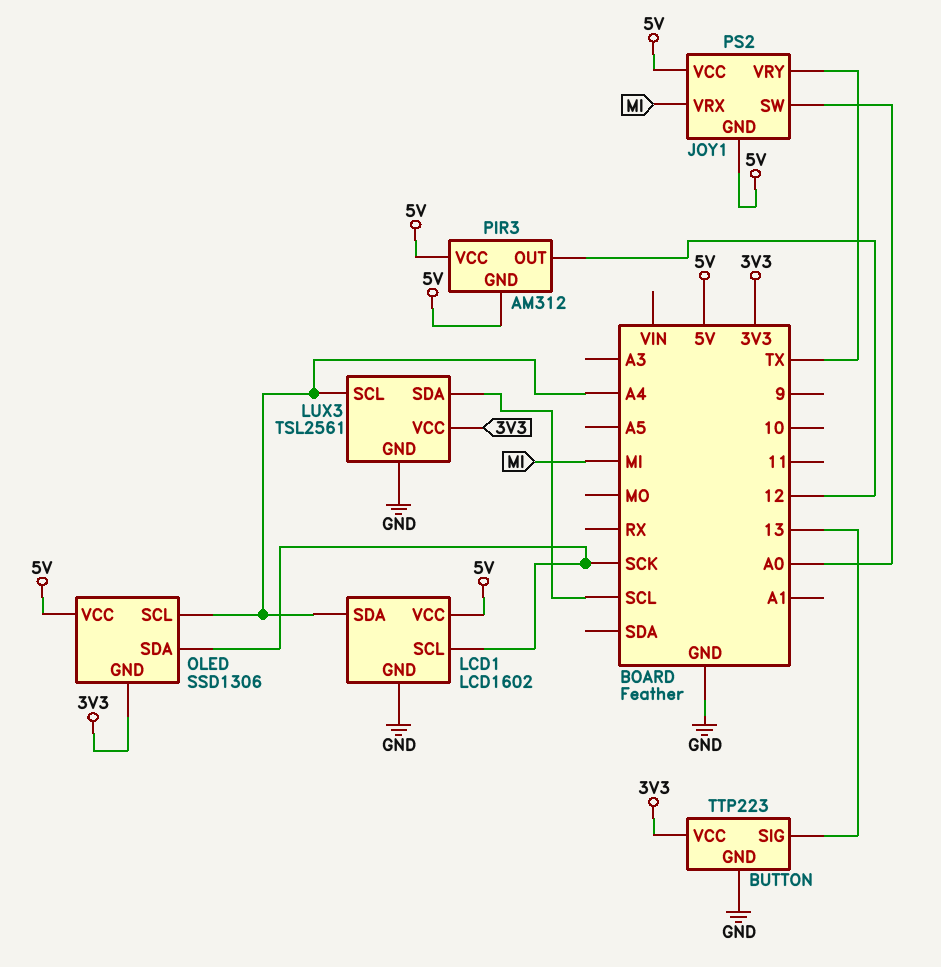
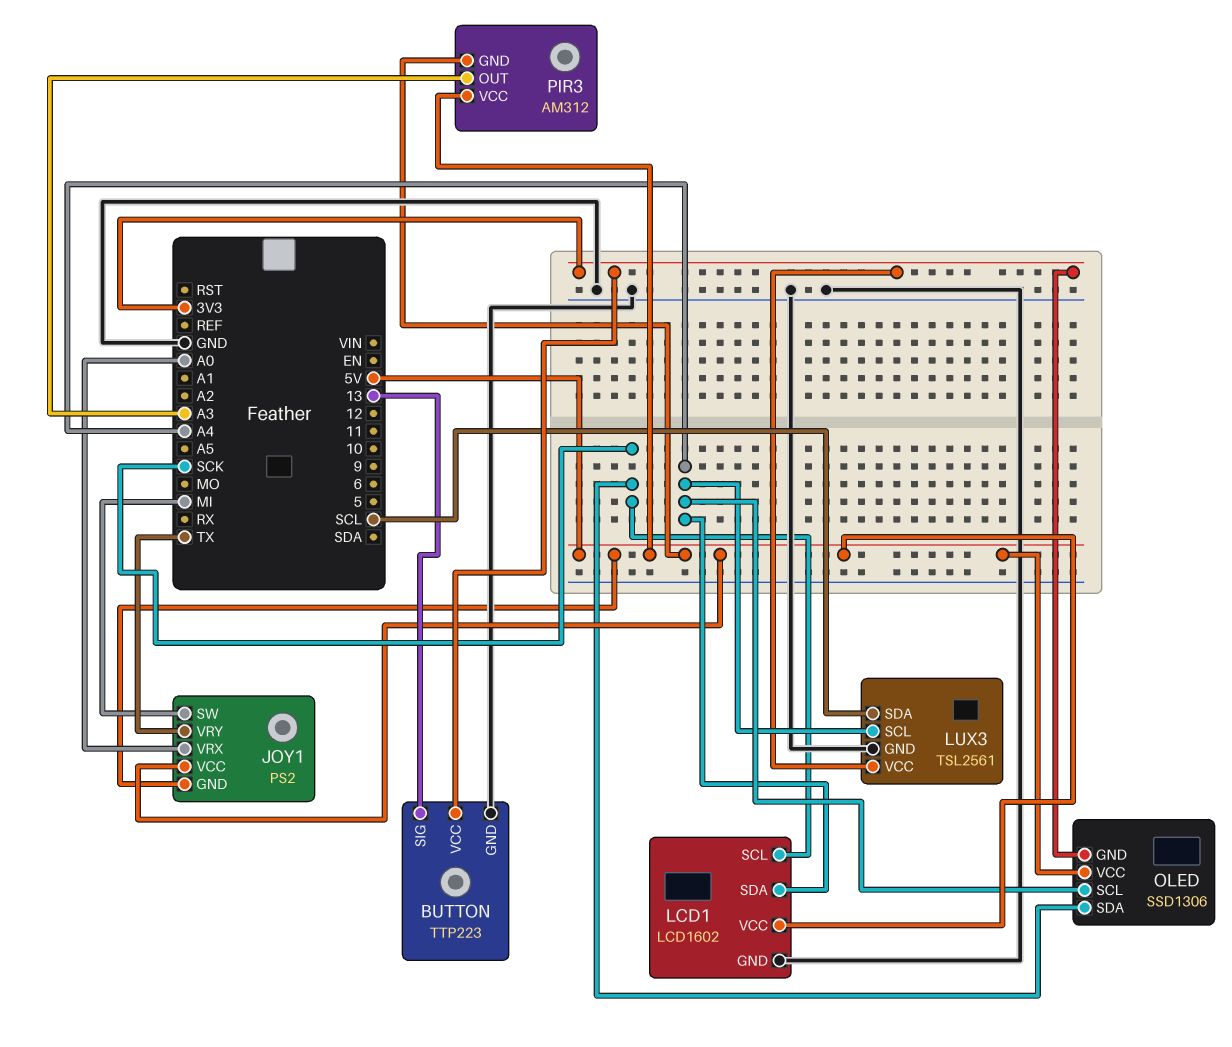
JOY1 pin SW: A0 -> MI
JOY1 pin VRX: MI -> A0
PIR3 pin OUT: 12 -> A3

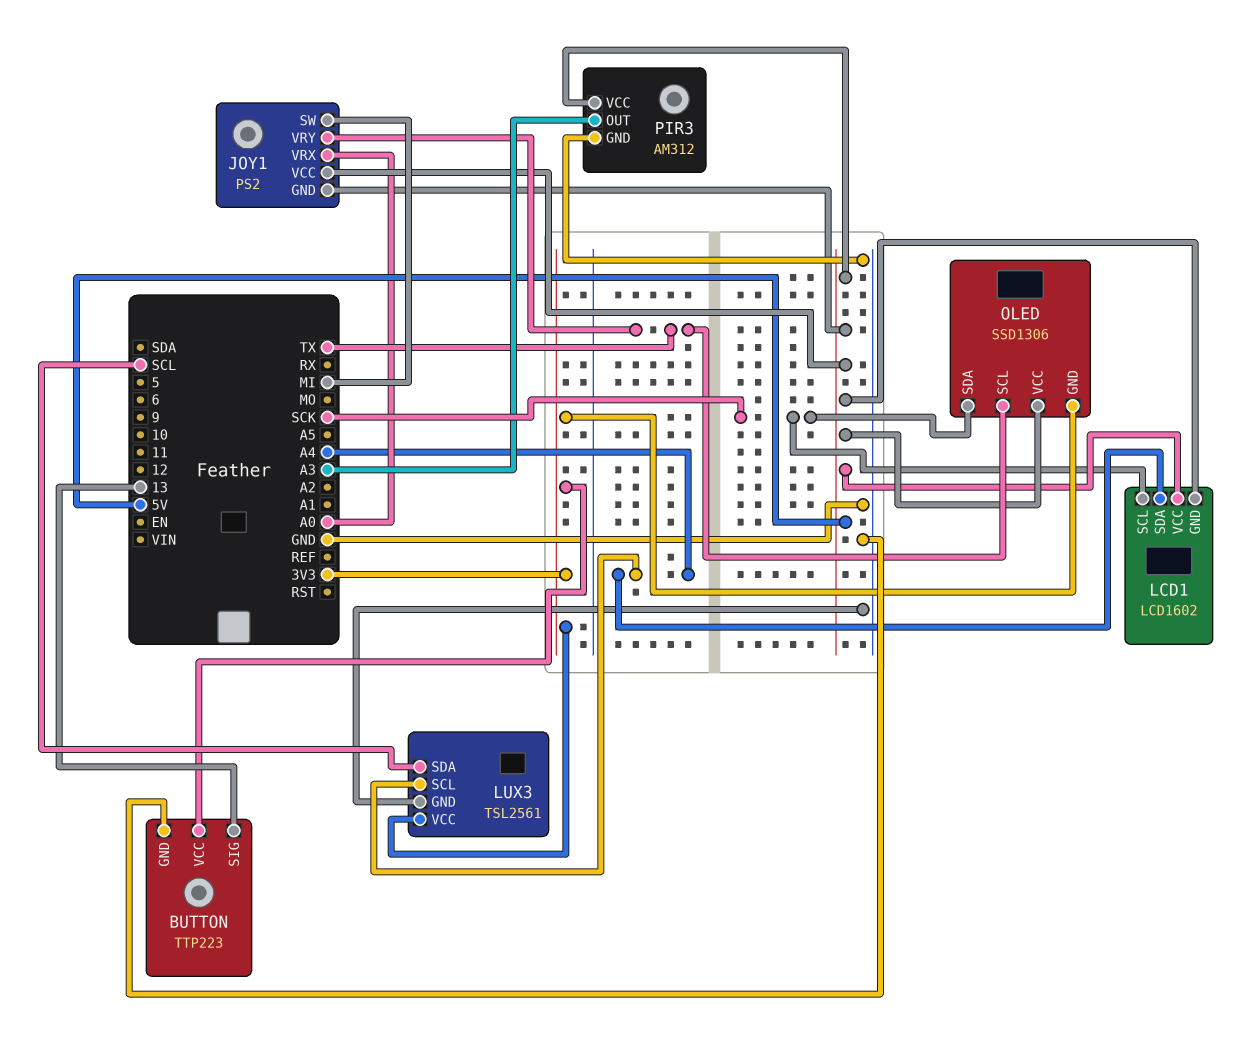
LCD1 pin GND: GND -> 5V
OLED pin SCL: A4 -> TX
PIR3 pin GND: 5V -> GND

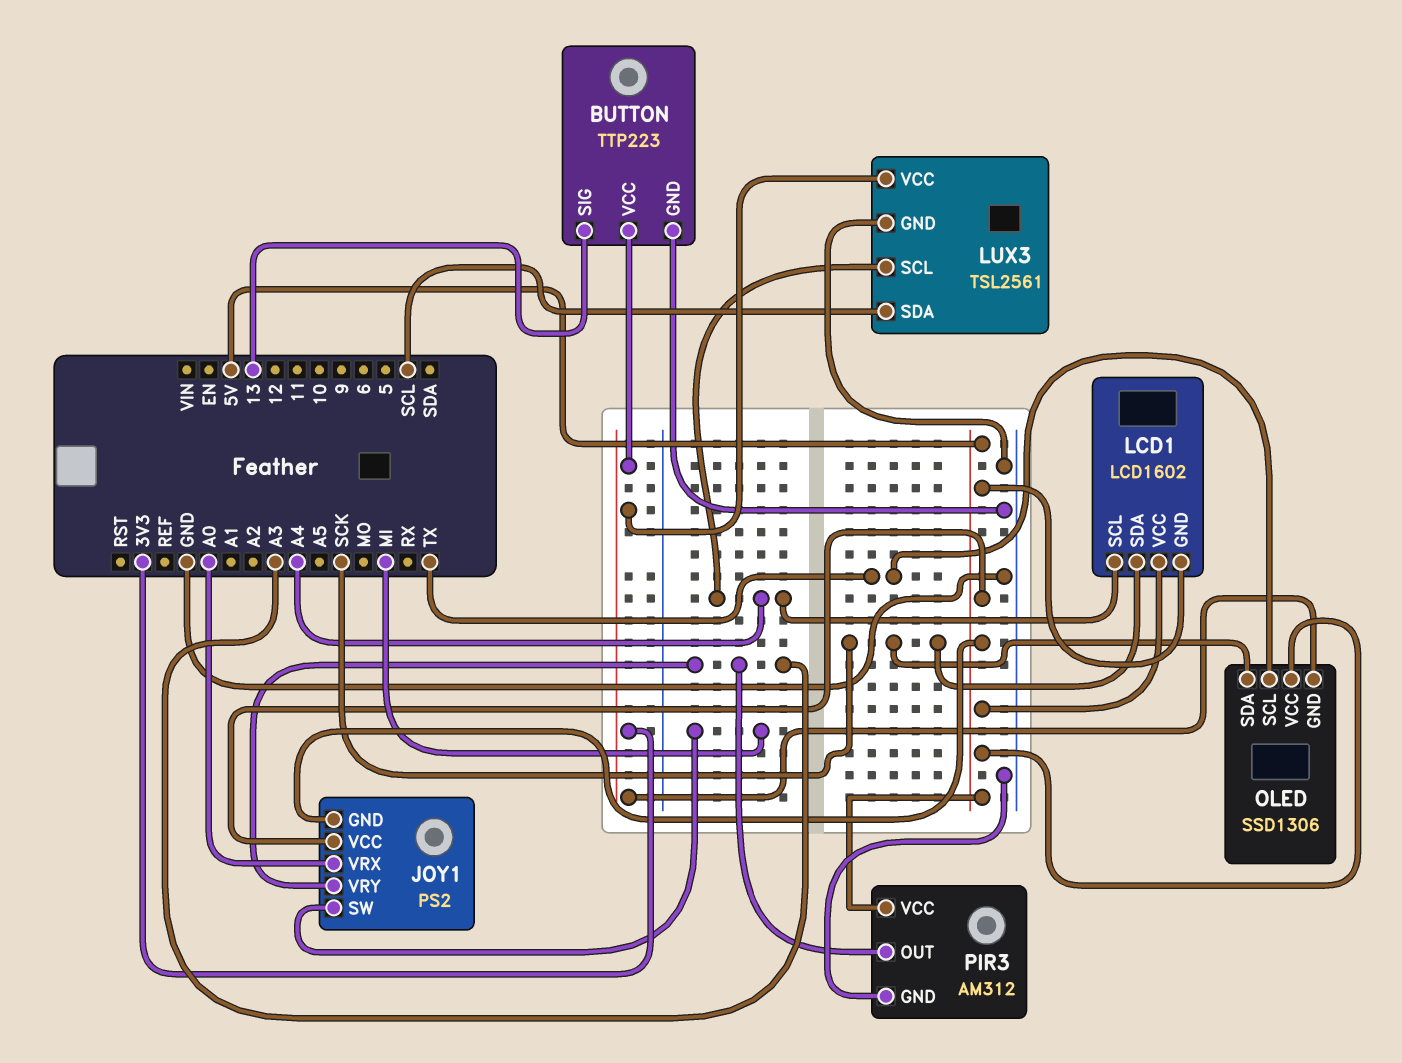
JOY1 pin VRY: TX -> A3
LCD1 pin SCL: SCK -> A4
LCD1 pin SDA: A4 -> SCK

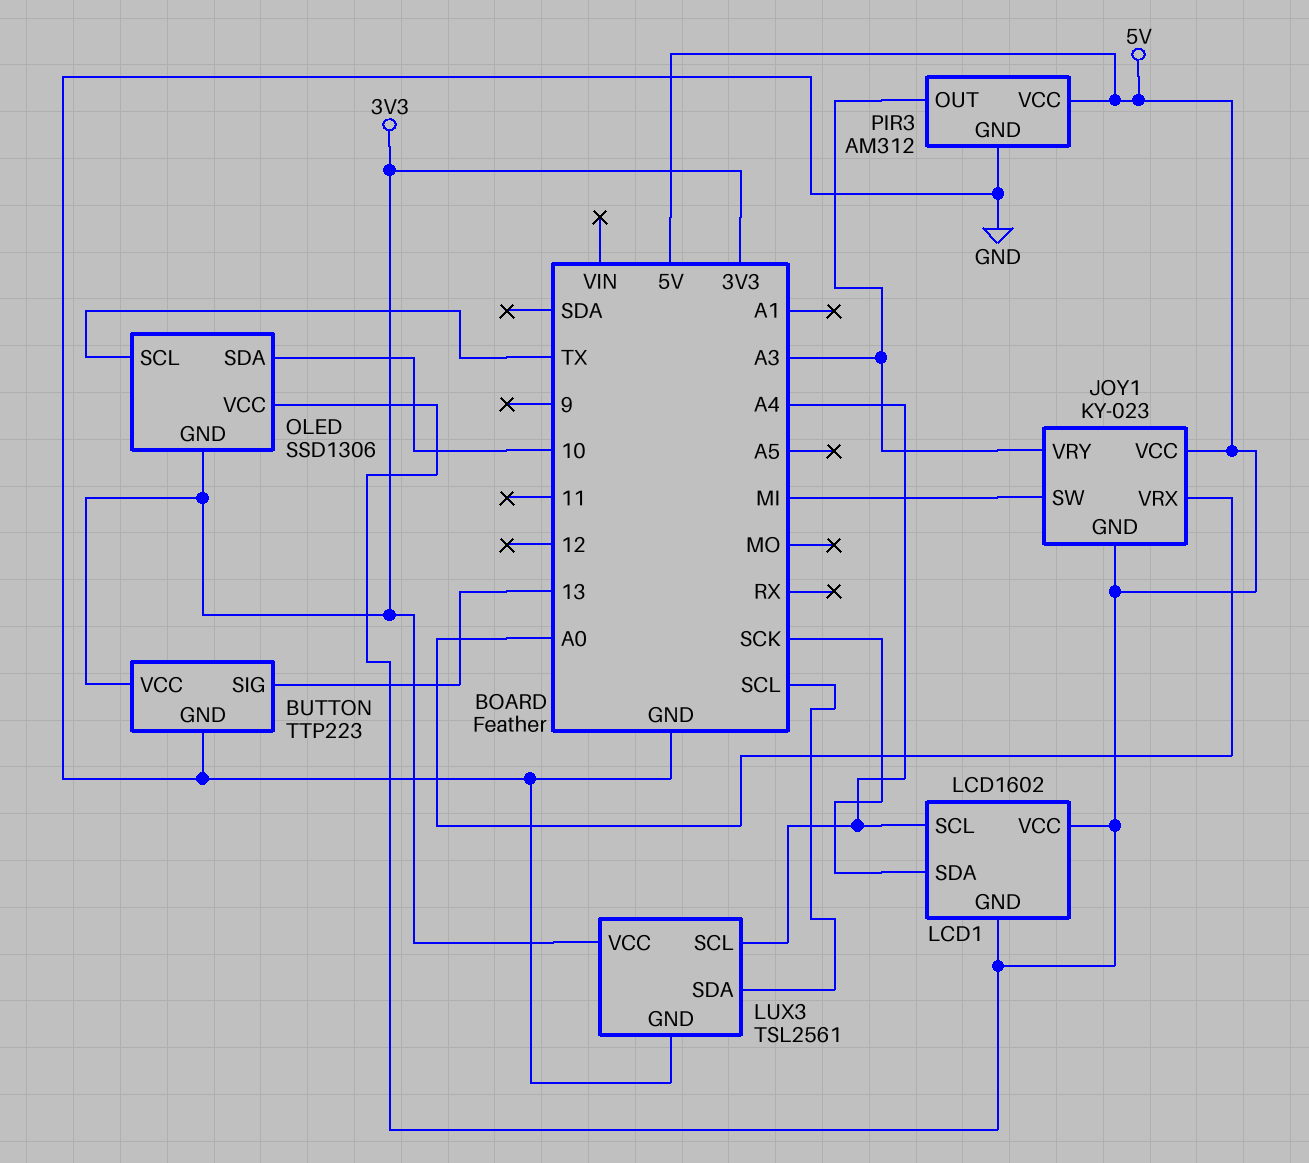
JOY1: PS2 -> KY-023
OLED pin SDA: SCK -> 10

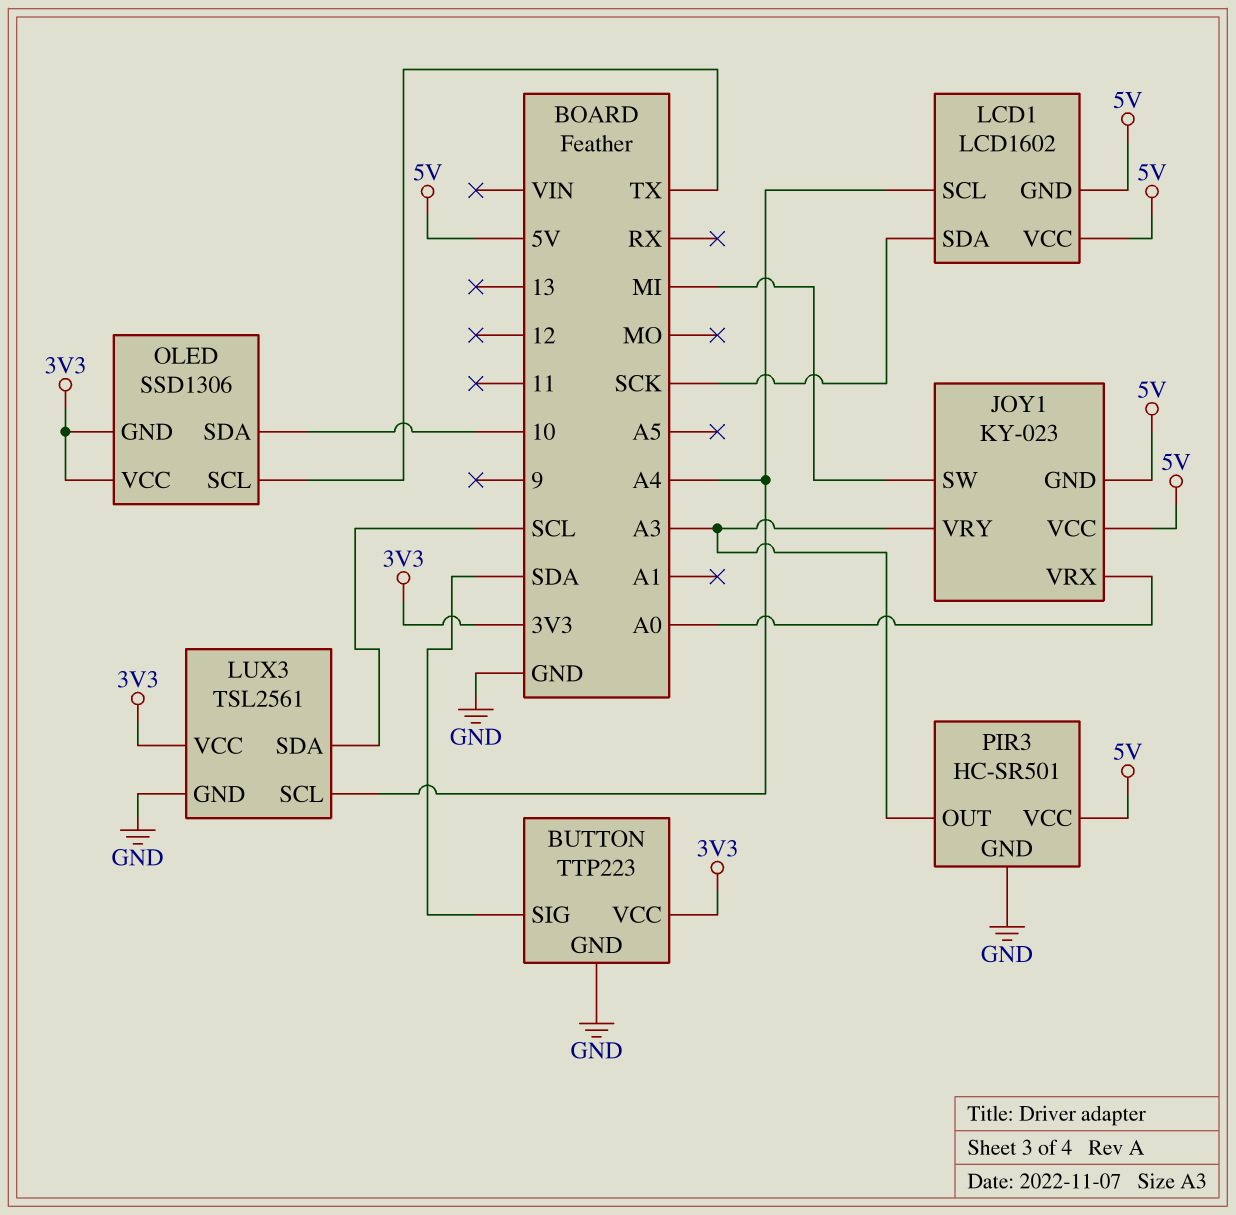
BUTTON pin SIG: 13 -> SDA
OLED pin VCC: 5V -> 3V3
PIR3: AM312 -> HC-SR501

